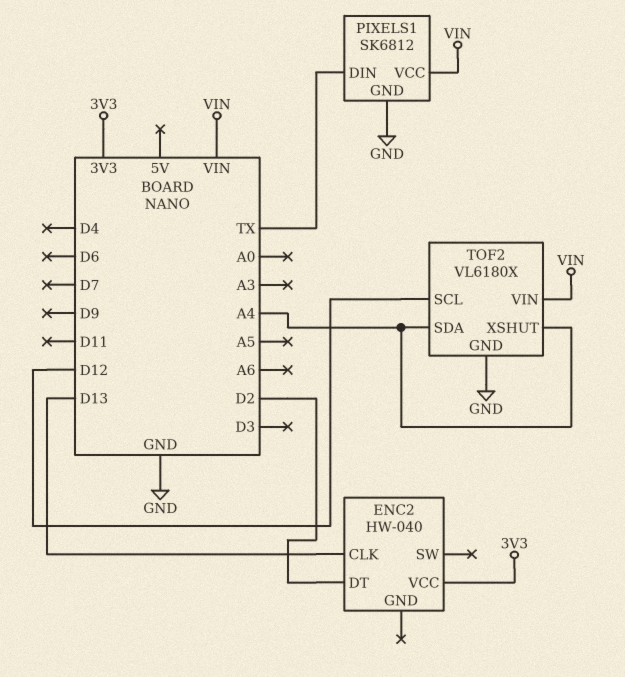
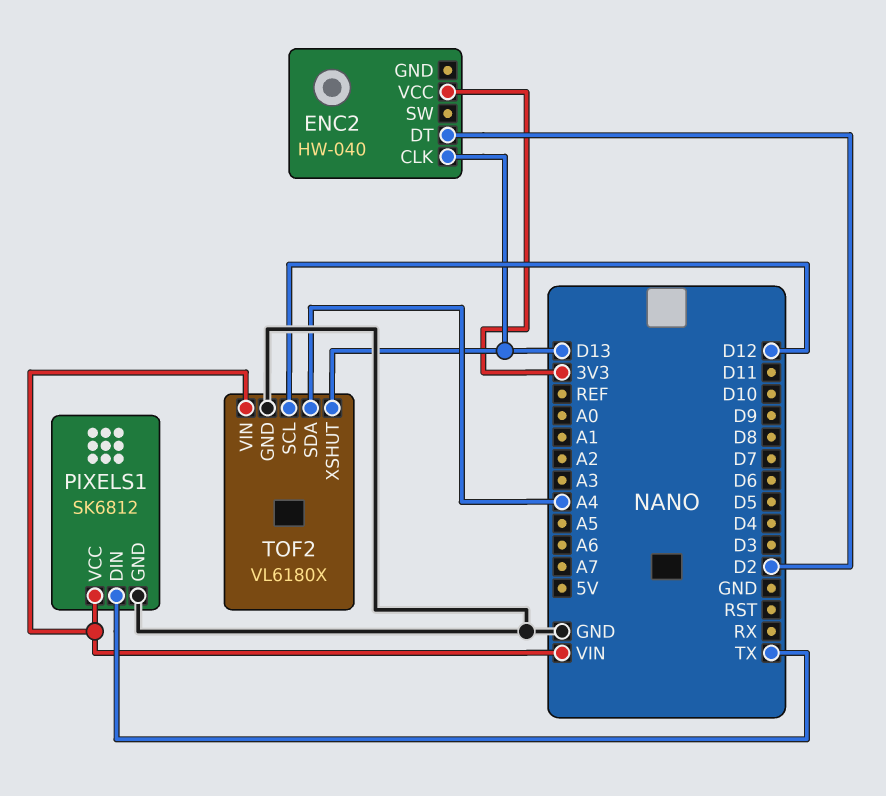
TOF2 pin XSHUT: A4 -> D13

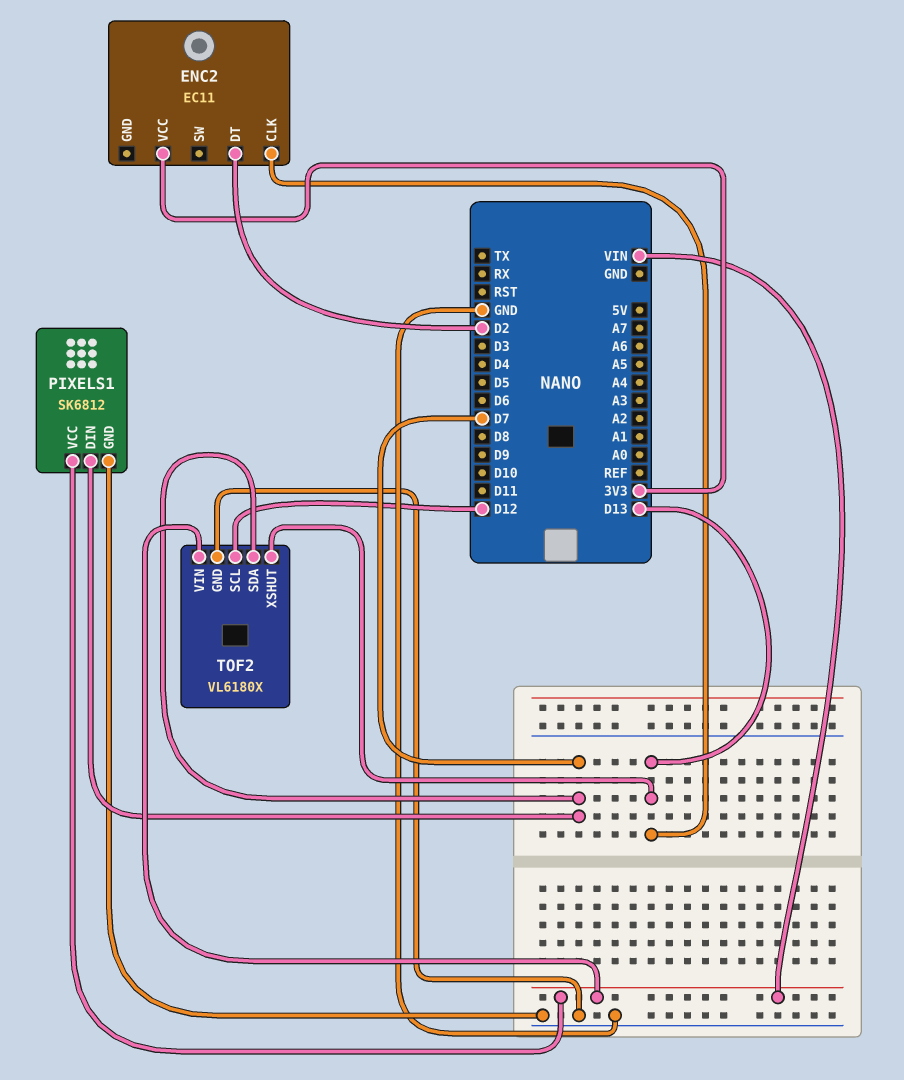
ENC2: HW-040 -> EC11
PIXELS1 pin DIN: TX -> D7
TOF2 pin SDA: A4 -> D7

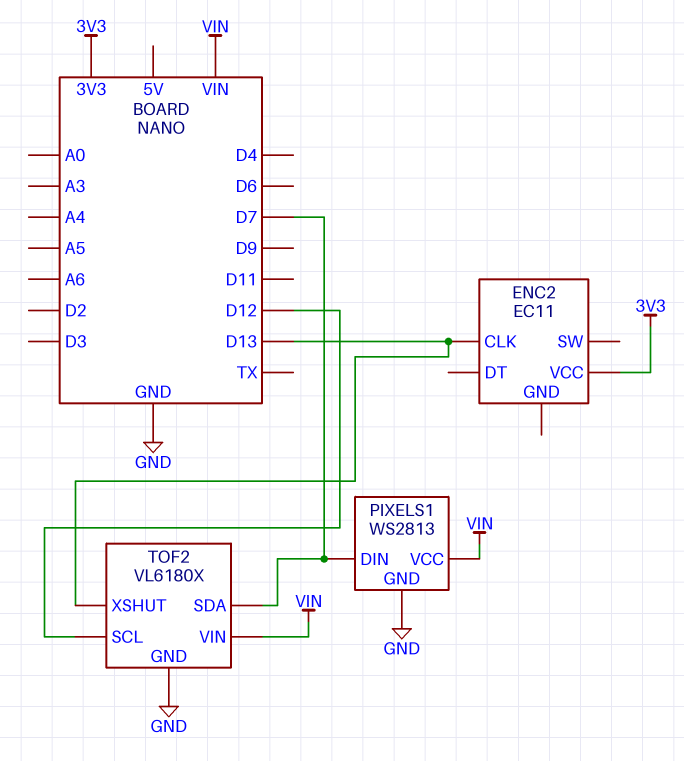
ENC2 pin DT: D2 -> none
PIXELS1: SK6812 -> WS2813

